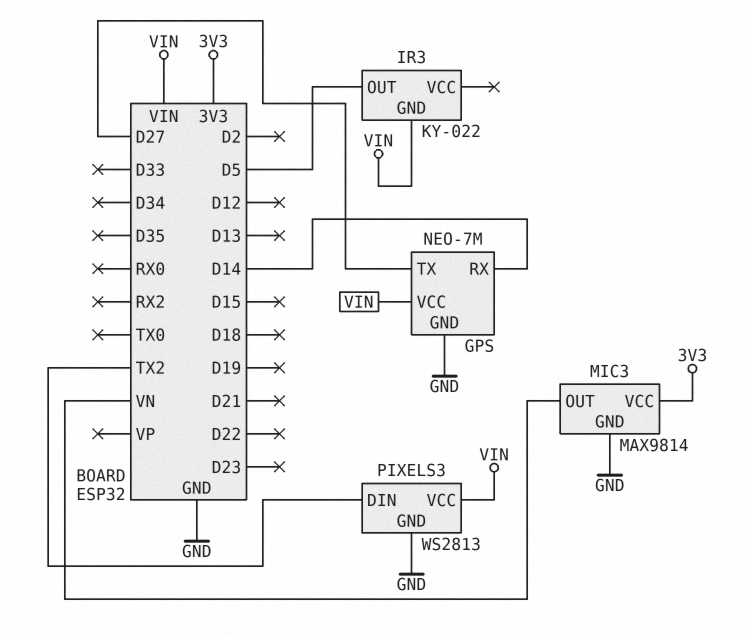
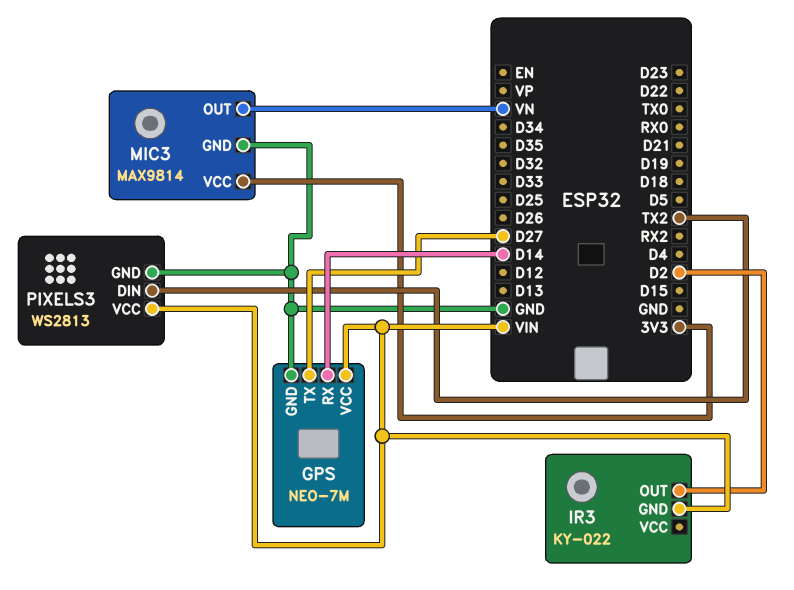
IR3 pin OUT: D5 -> D2

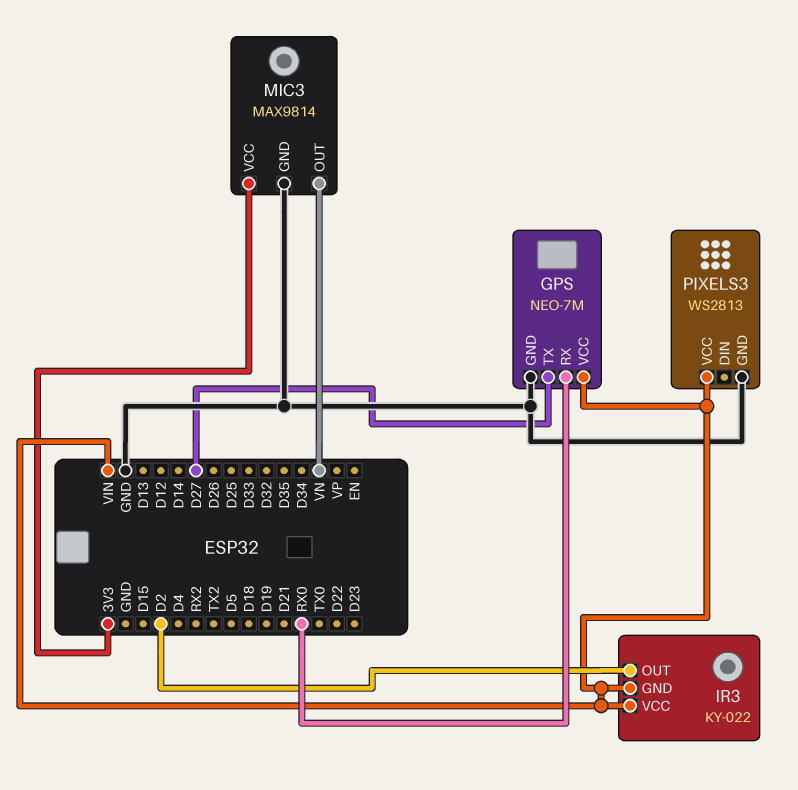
GPS pin RX: D14 -> RX0
IR3 pin VCC: none -> VIN
PIXELS3 pin DIN: TX2 -> none

